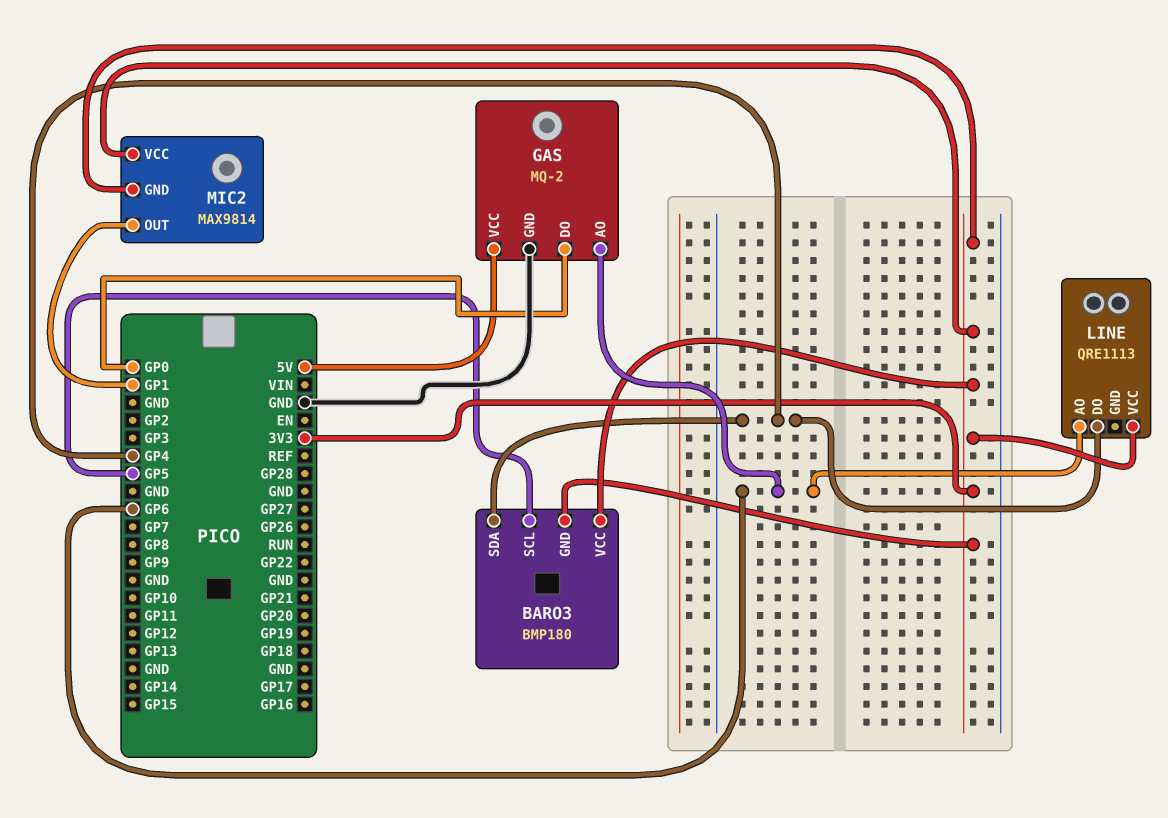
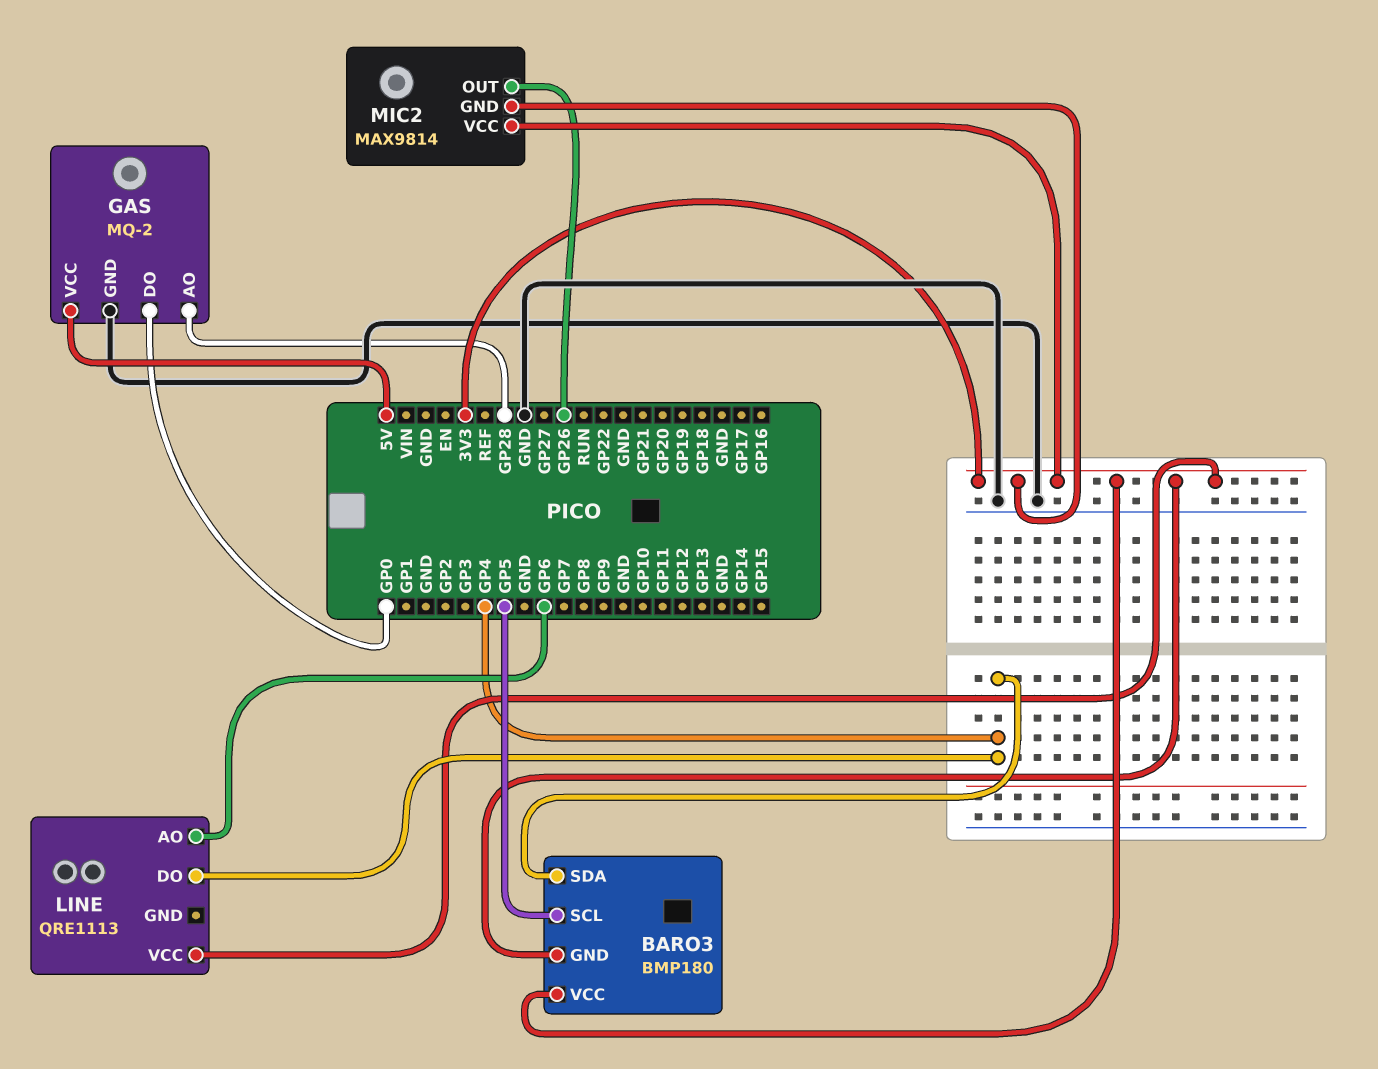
GAS pin AO: GP6 -> GP28
MIC2 pin OUT: GP1 -> GP26

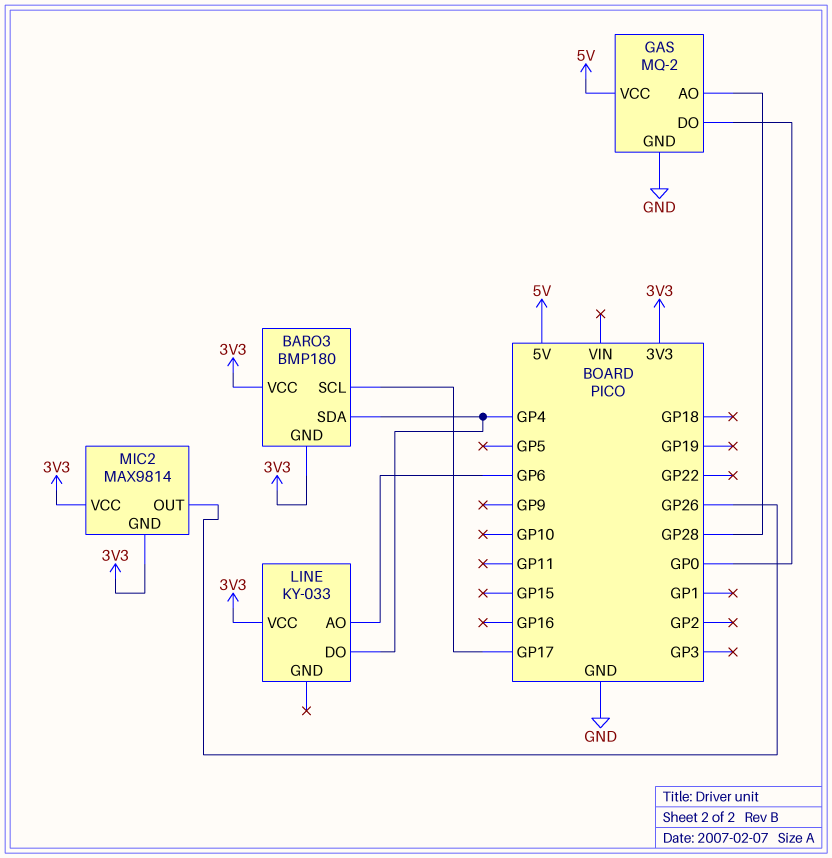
BARO3 pin SCL: GP5 -> GP17
LINE: QRE1113 -> KY-033

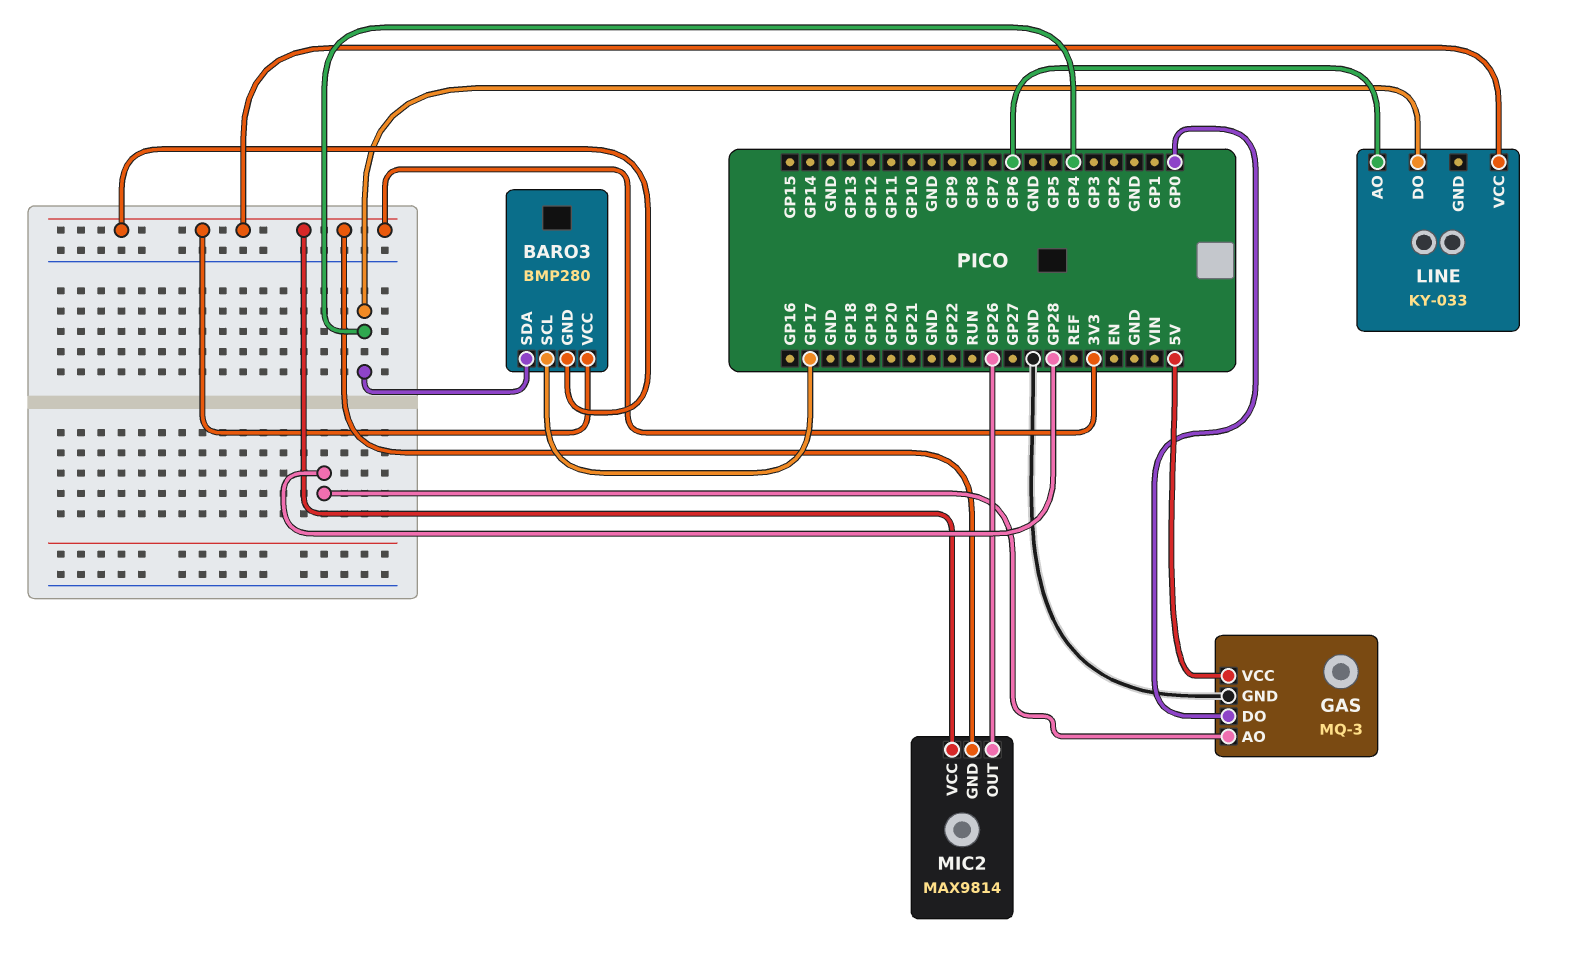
BARO3: BMP180 -> BMP280
GAS: MQ-2 -> MQ-3

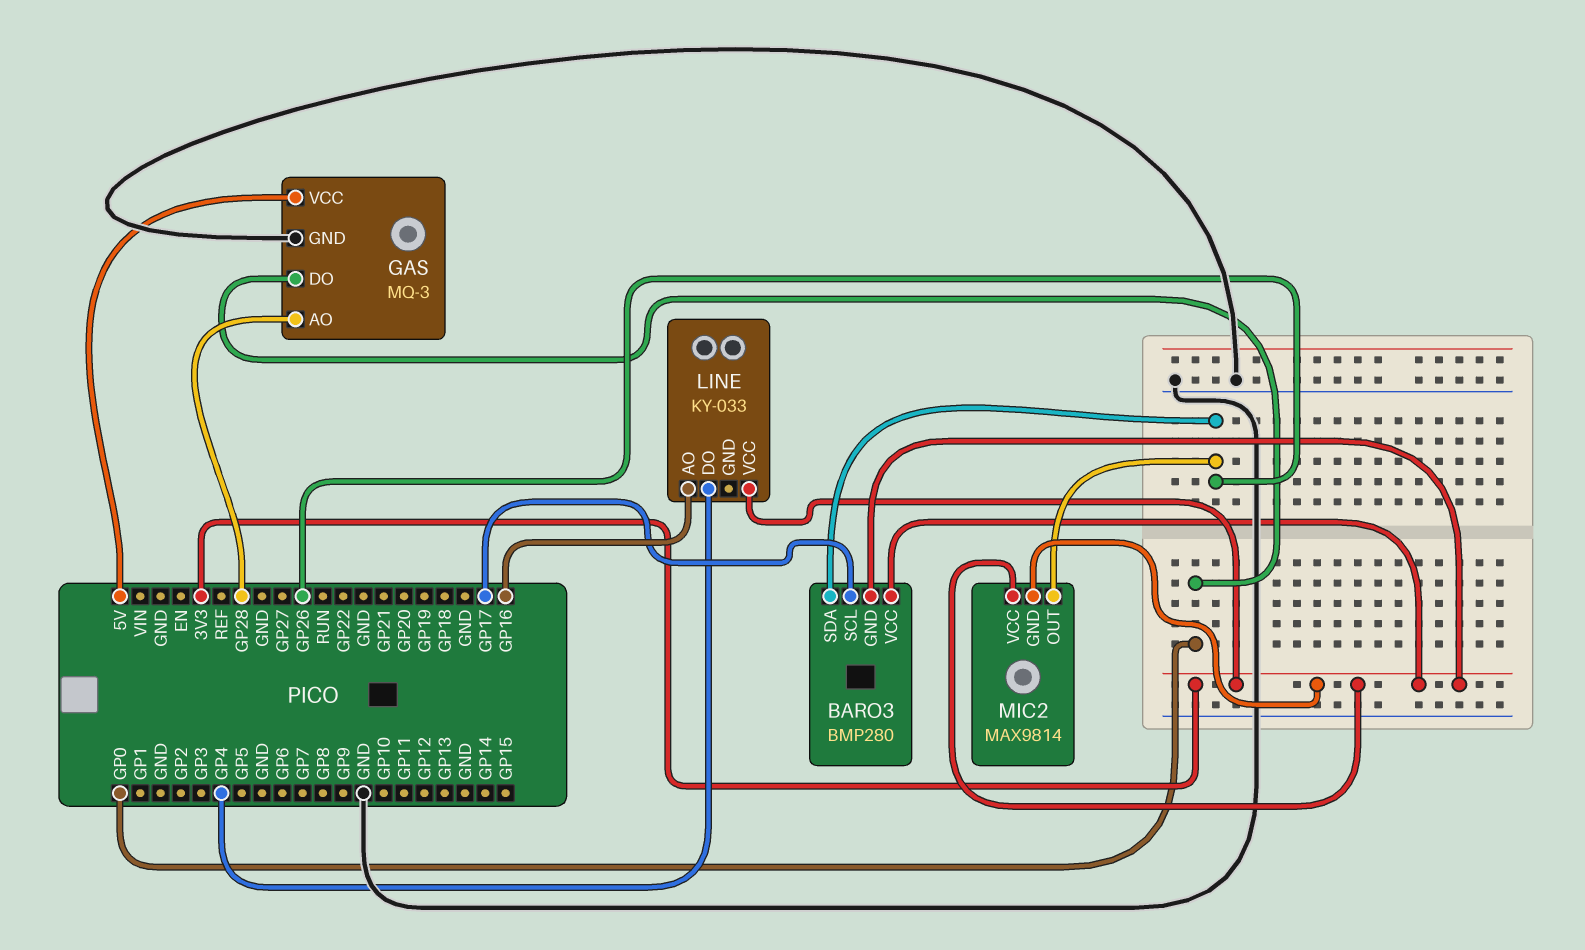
BARO3 pin SDA: GP4 -> GP26
LINE pin AO: GP6 -> GP16

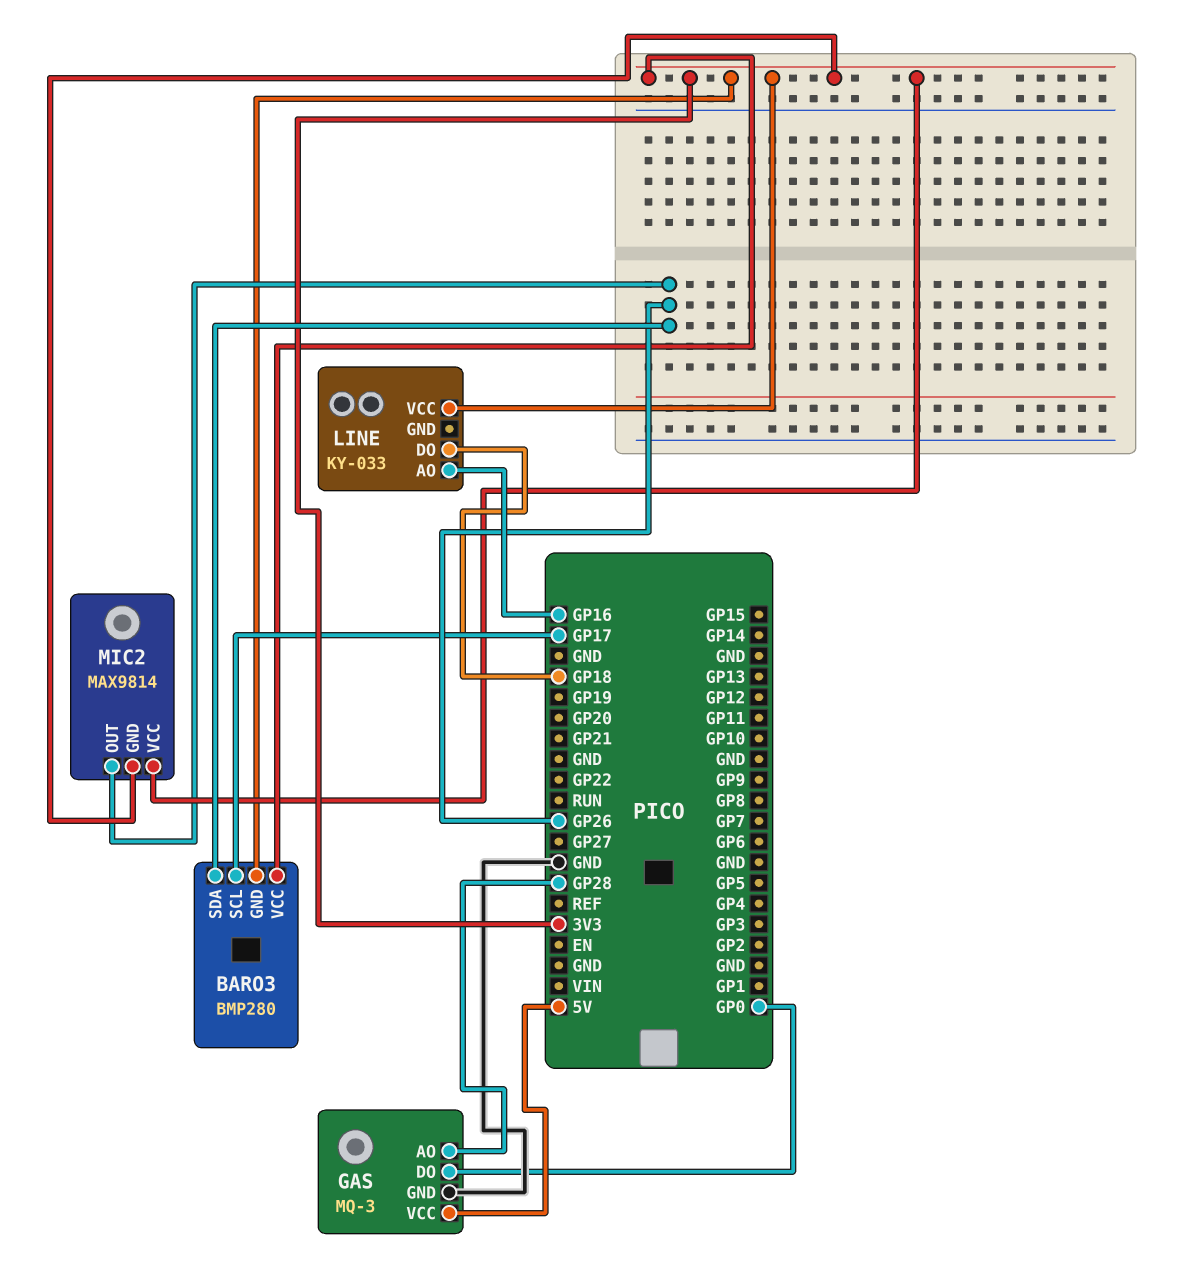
LINE pin DO: GP4 -> GP18

